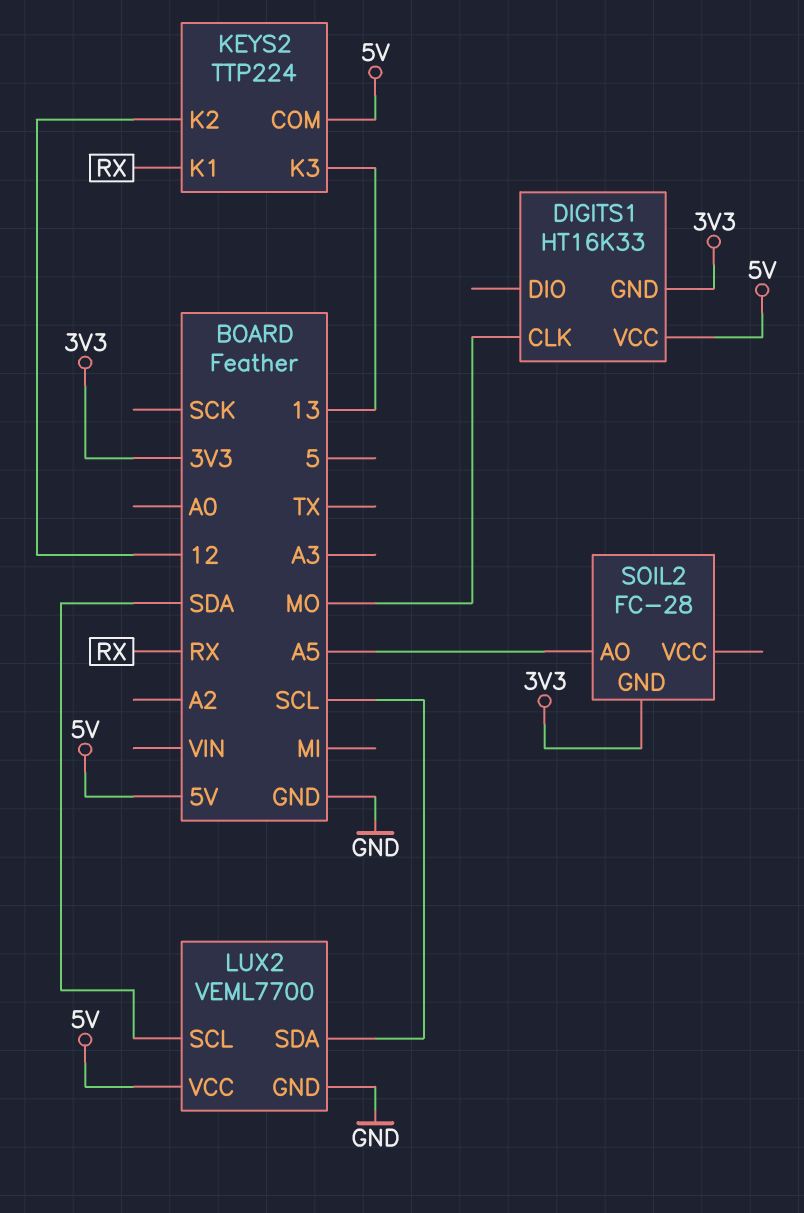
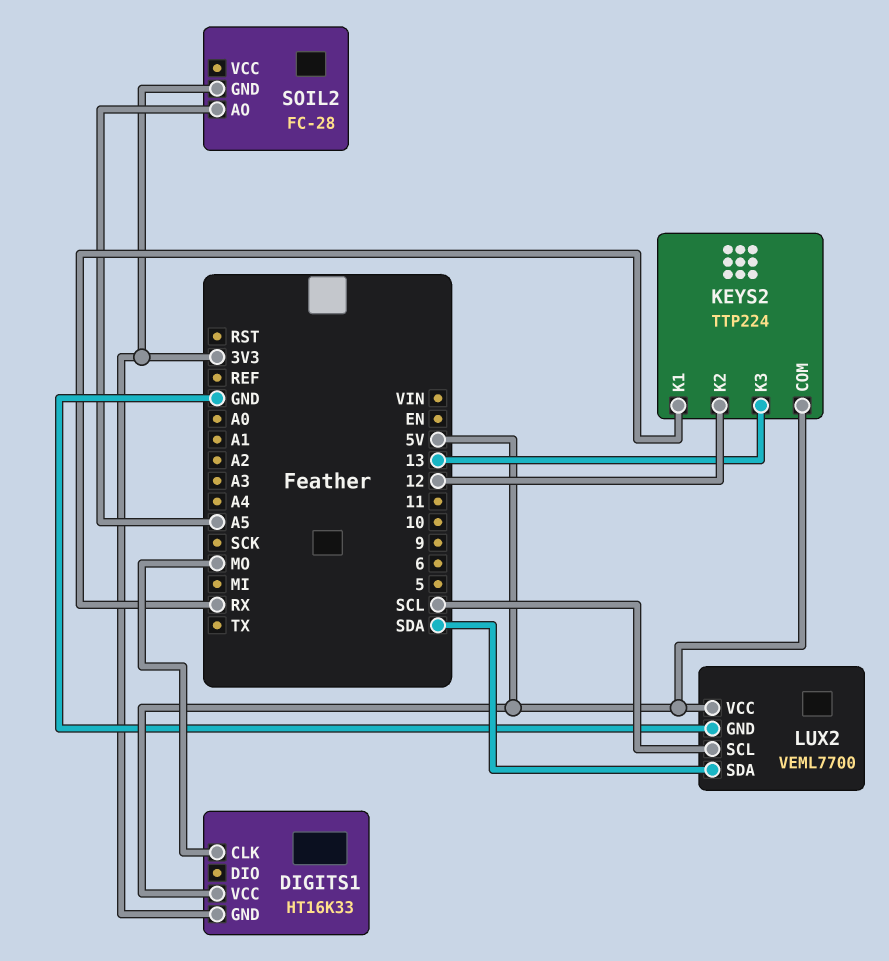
LUX2 pin SCL: SDA -> SCL
LUX2 pin SDA: SCL -> SDA

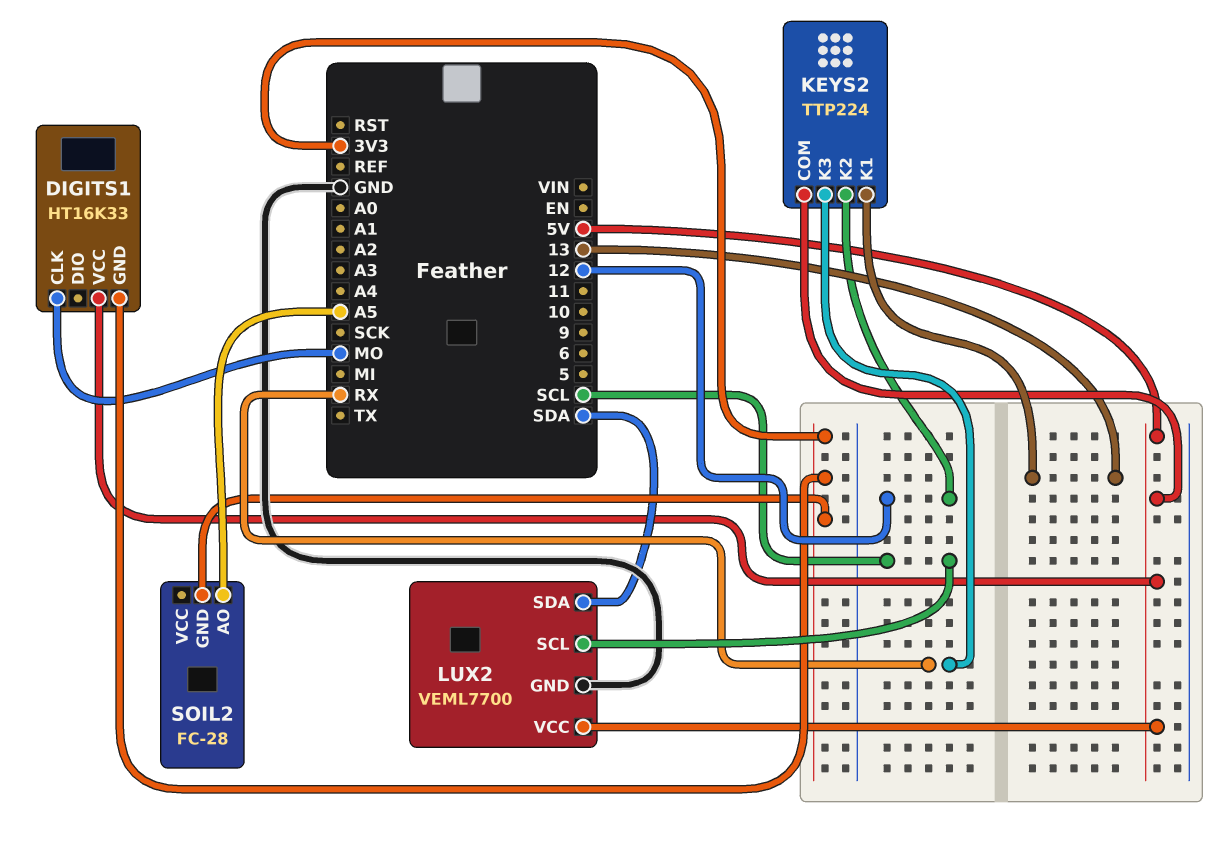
KEYS2 pin K1: RX -> 13
KEYS2 pin K3: 13 -> RX

